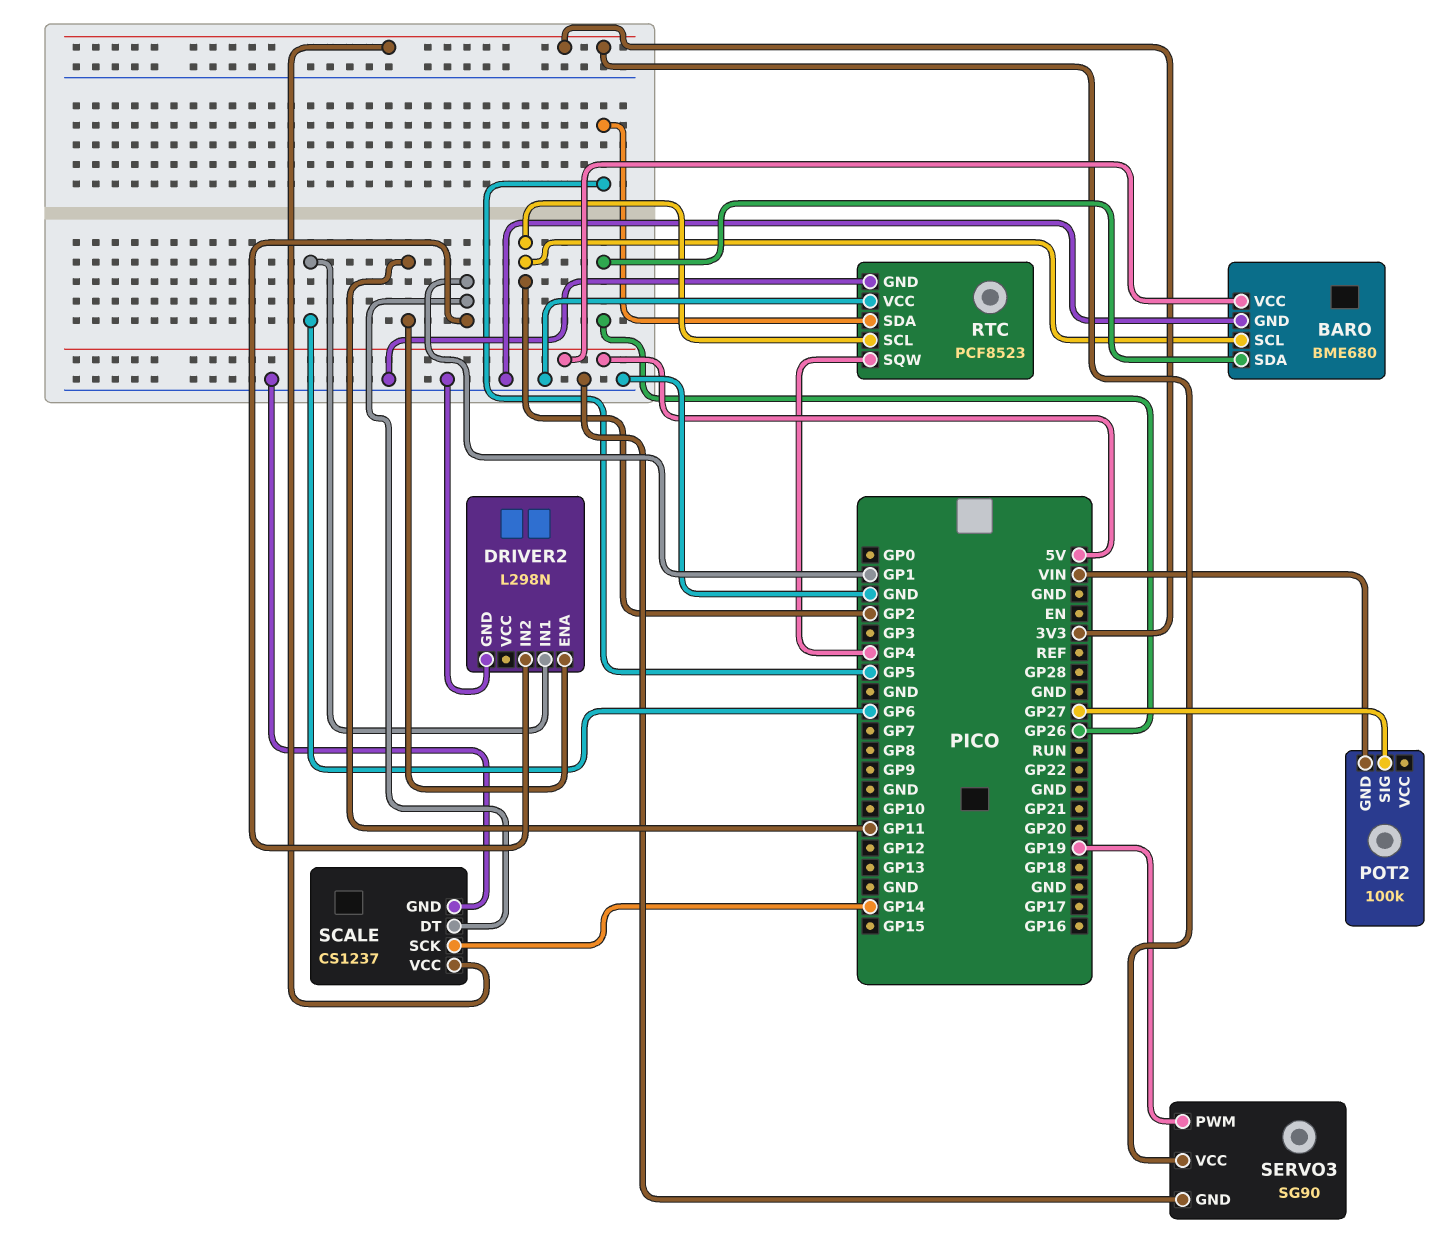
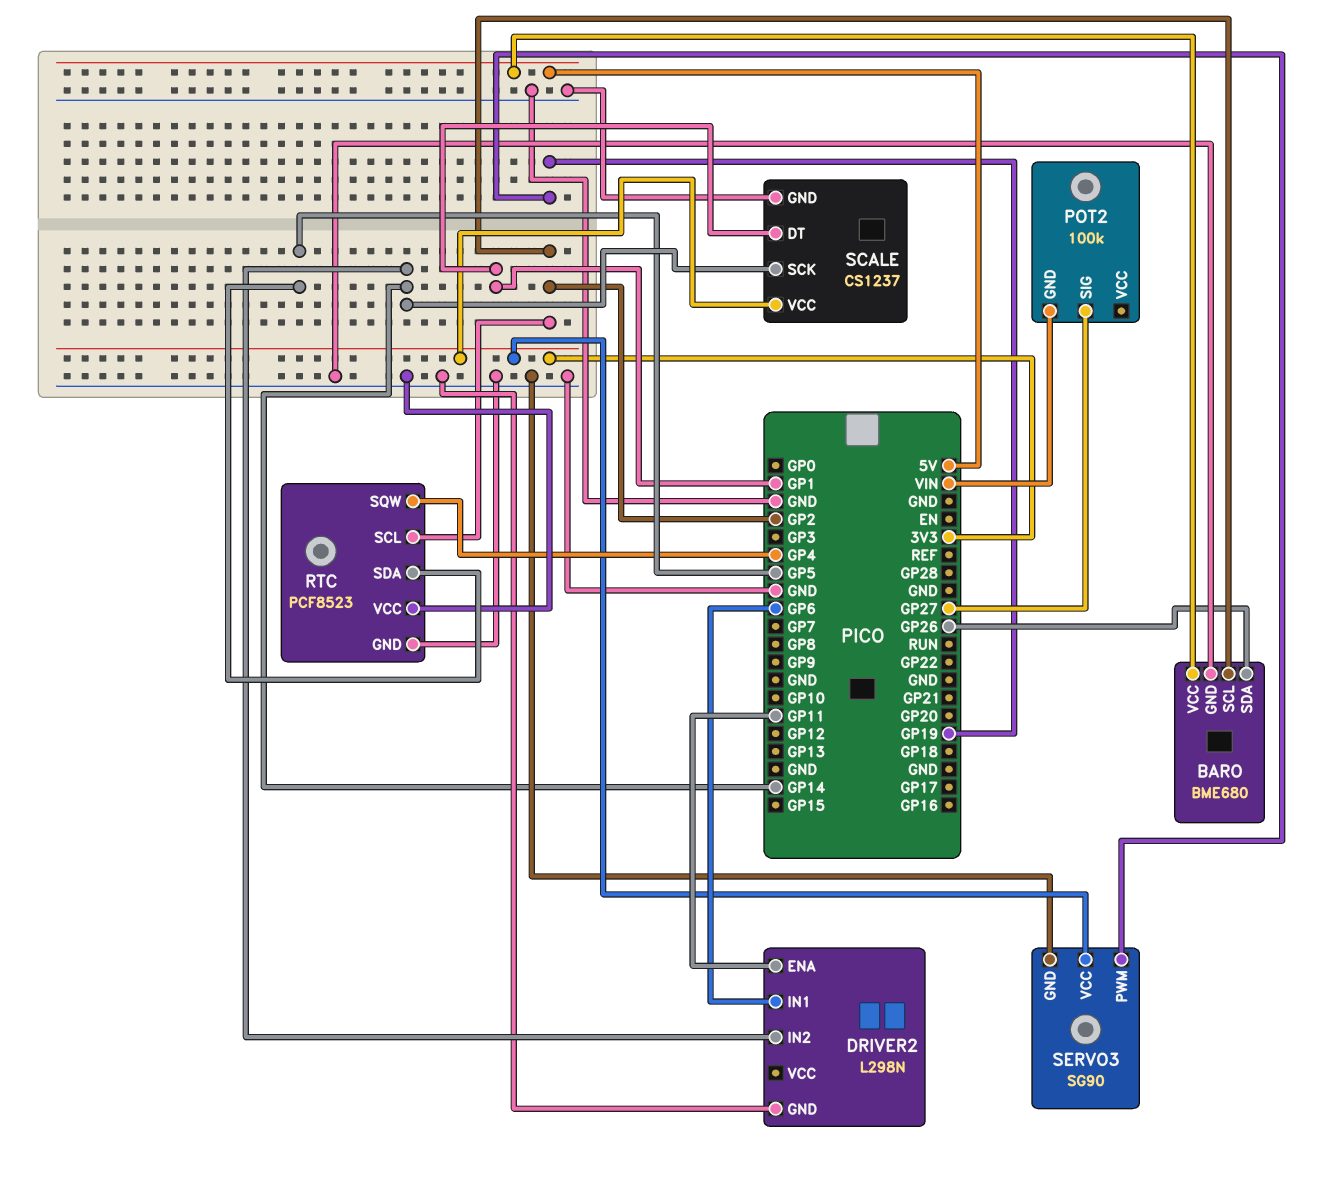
DRIVER2 pin IN2: GP1 -> GP14

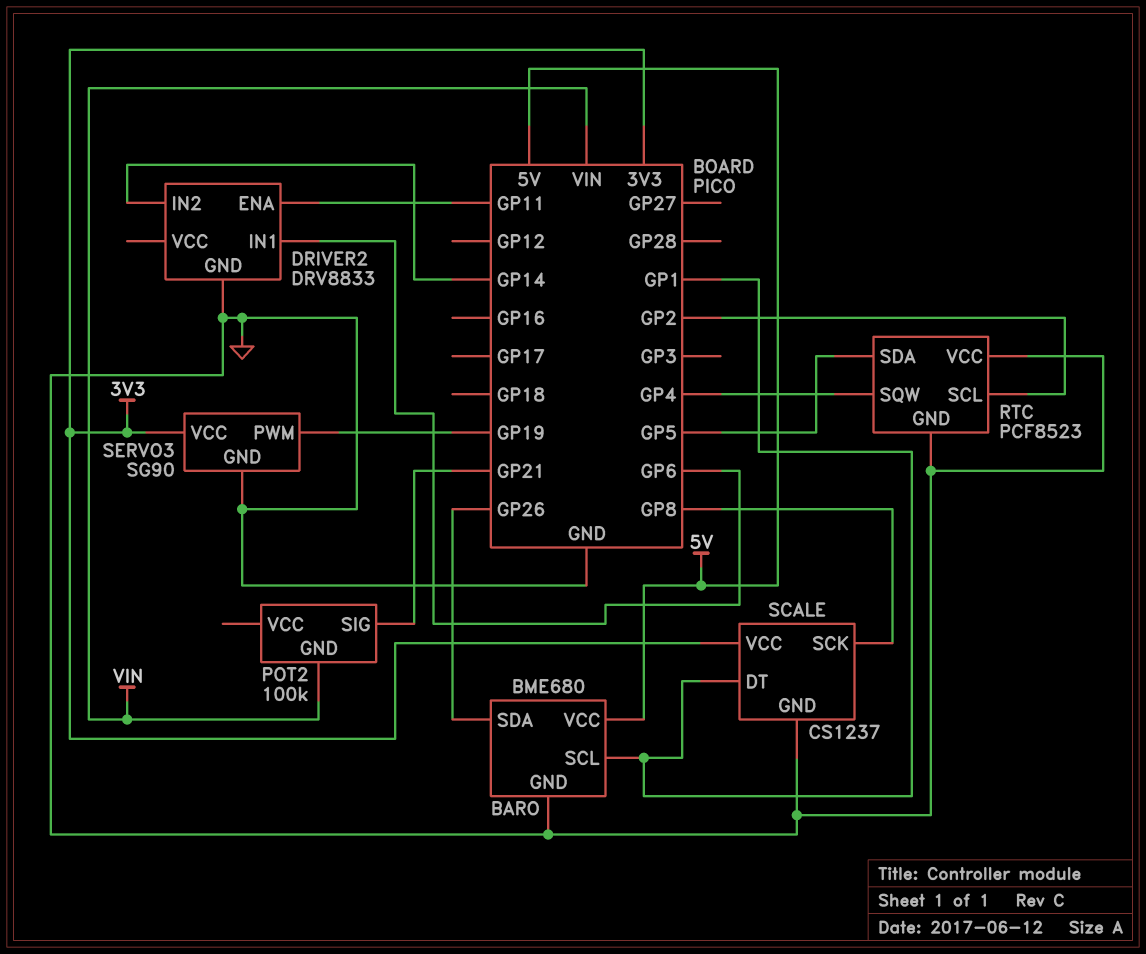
BARO pin SCL: GP2 -> GP1
DRIVER2: L298N -> DRV8833
POT2 pin SIG: GP27 -> GP21
SCALE pin SCK: GP14 -> GP8

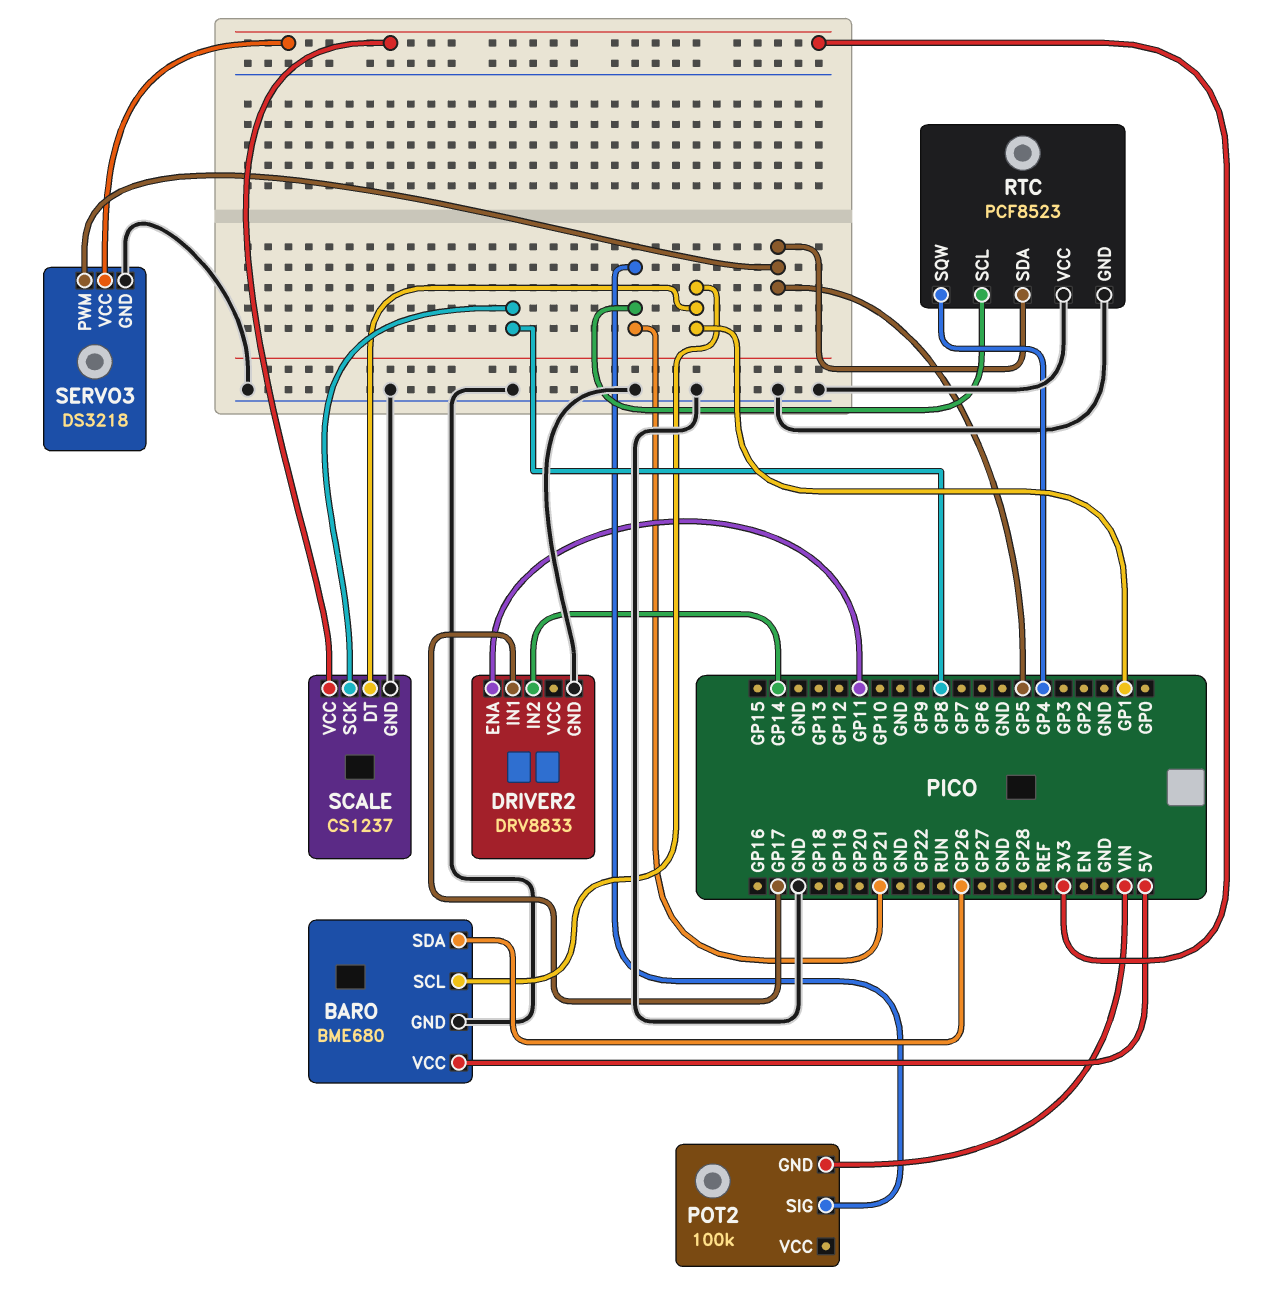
DRIVER2 pin IN1: GP6 -> GP17
RTC pin SCL: GP2 -> GP21
SERVO3: SG90 -> DS3218
SERVO3 pin PWM: GP19 -> GP5

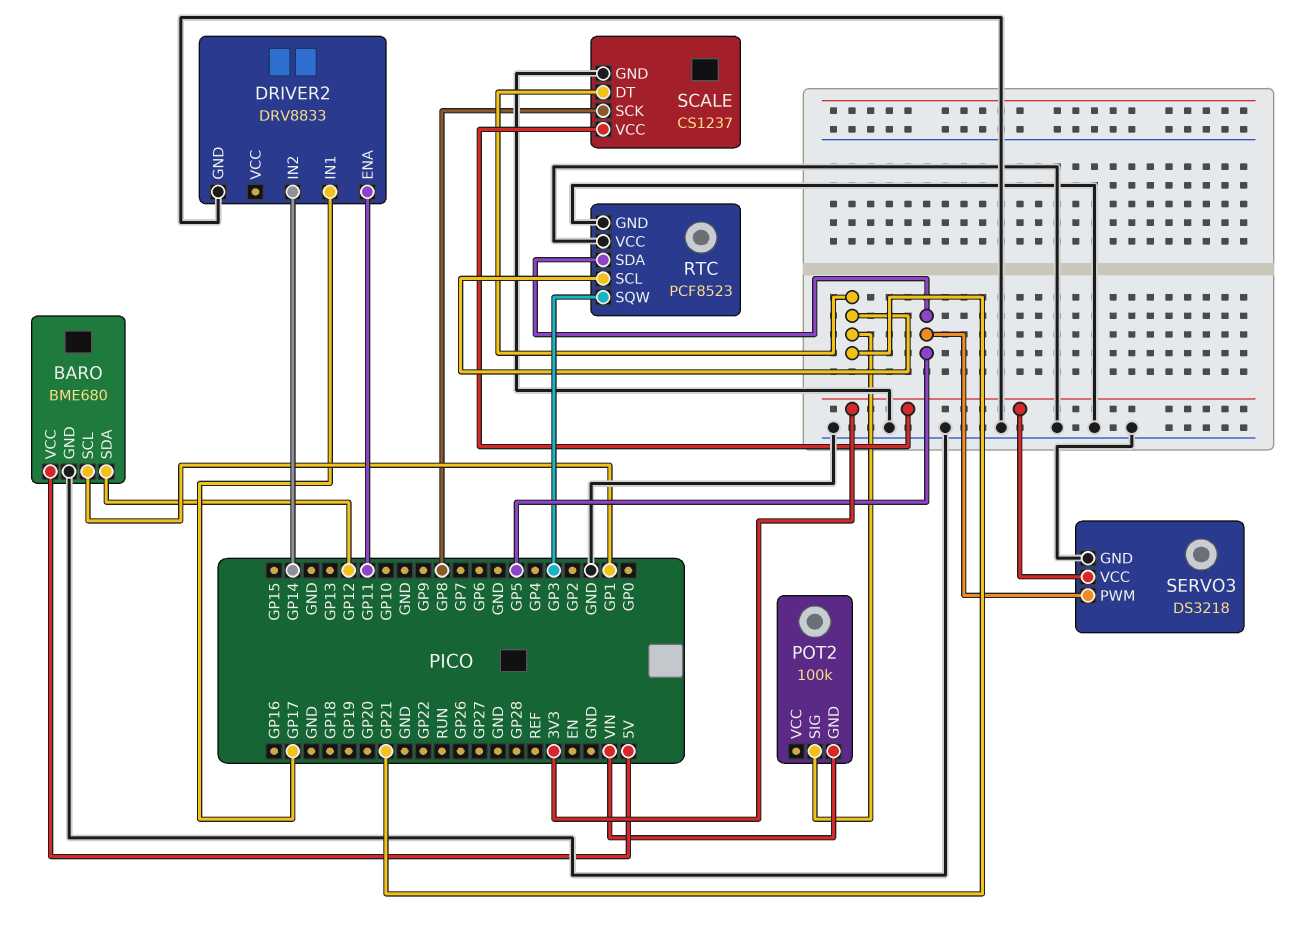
BARO pin SDA: GP26 -> GP12
RTC pin SQW: GP4 -> GP3
SCALE pin DT: GP1 -> GP21

